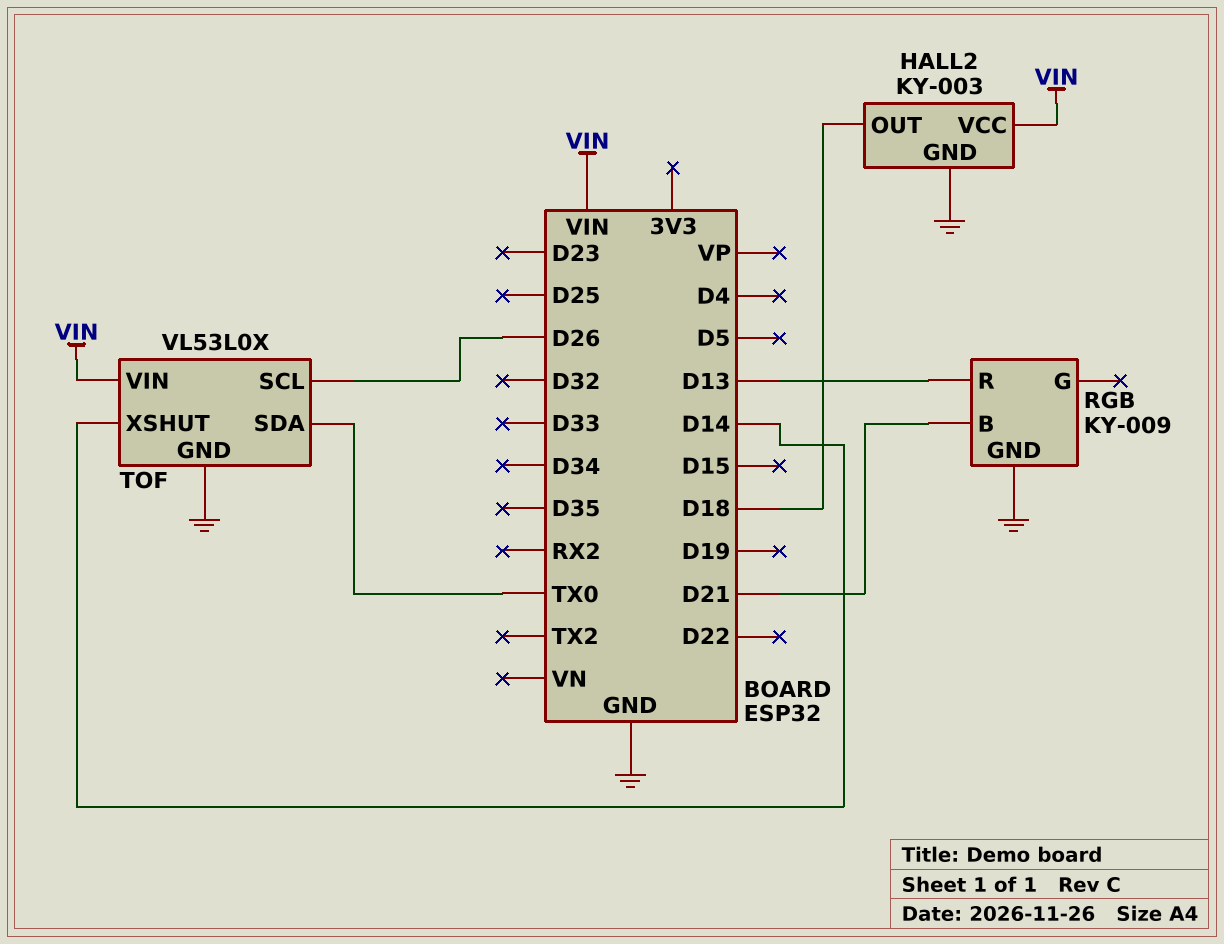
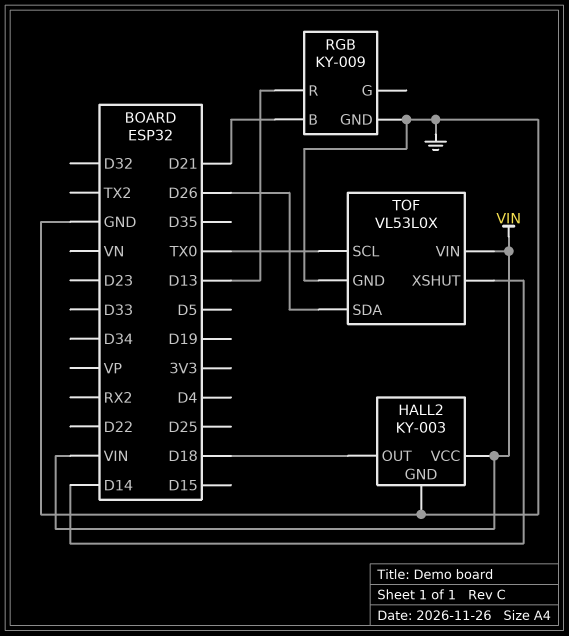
TOF pin SCL: D26 -> TX0
TOF pin SDA: TX0 -> D26

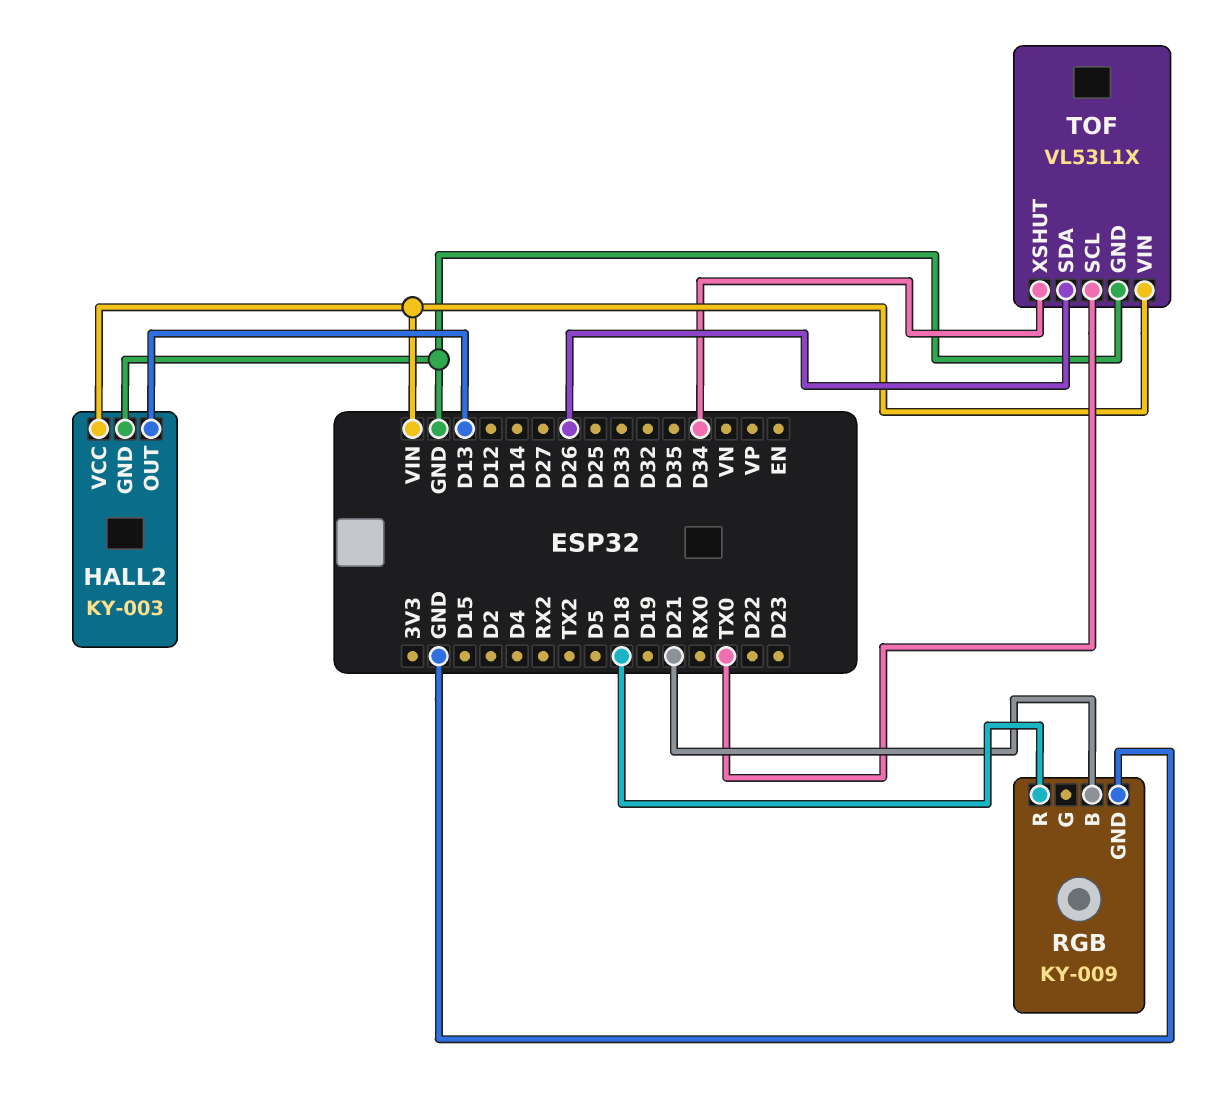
HALL2 pin OUT: D18 -> D13
RGB pin R: D13 -> D18
TOF: VL53L0X -> VL53L1X
TOF pin XSHUT: D14 -> D34

